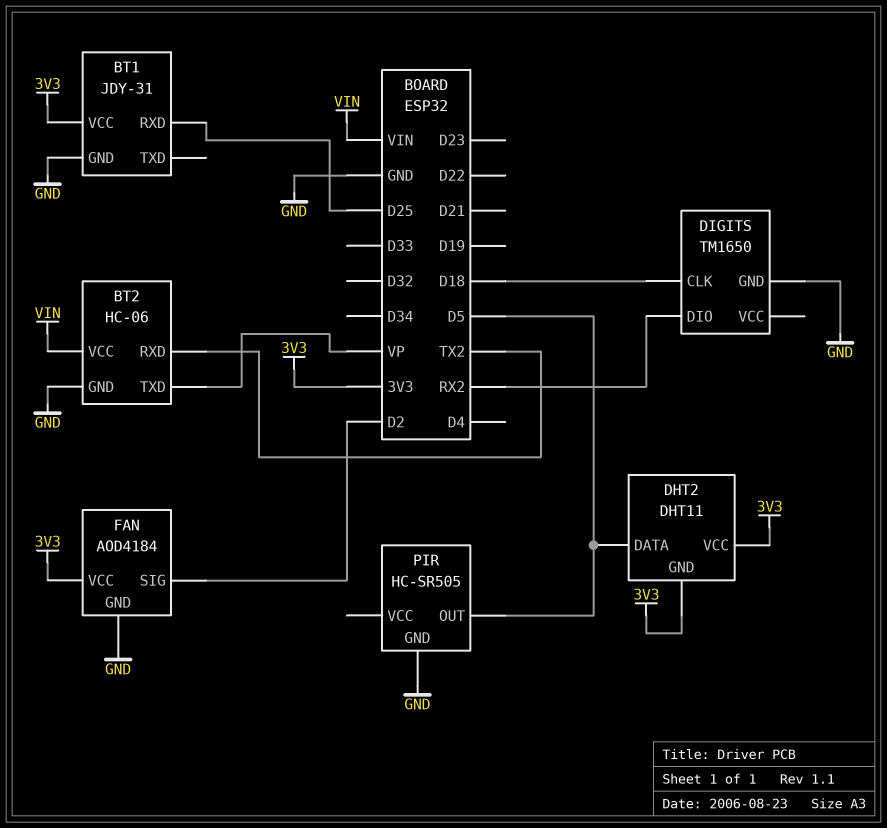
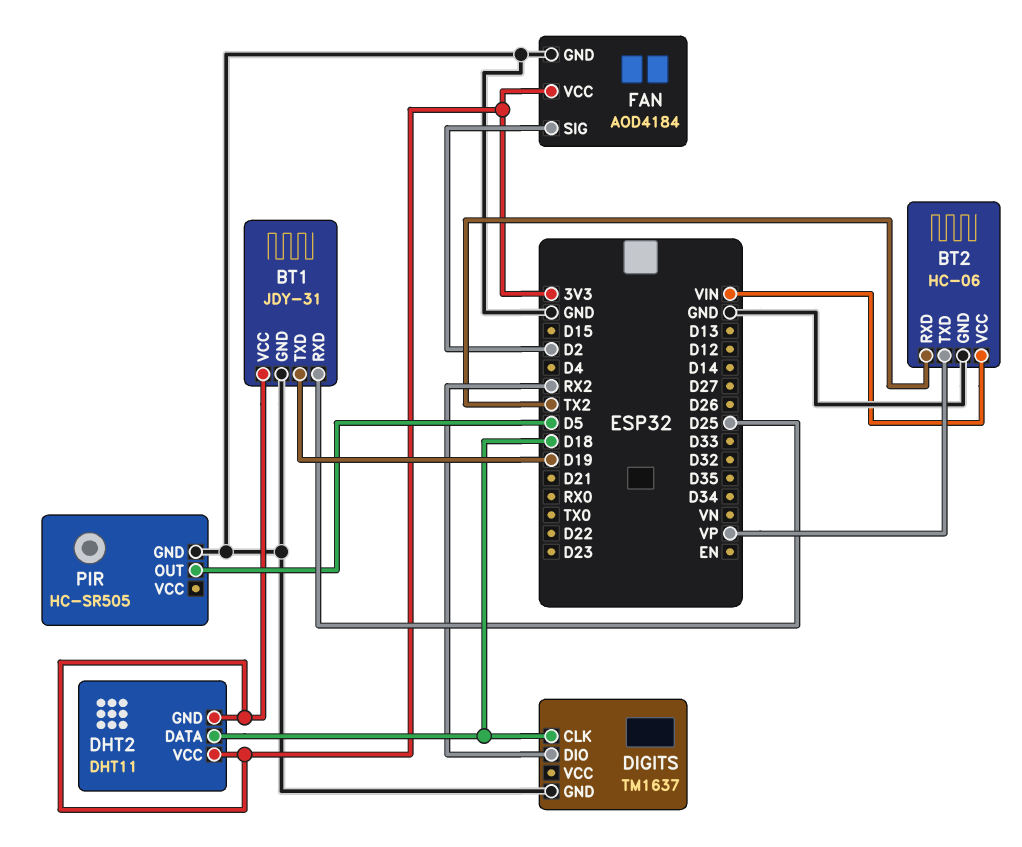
BT1 pin TXD: none -> D19
DHT2 pin DATA: D5 -> D18
DIGITS: TM1650 -> TM1637

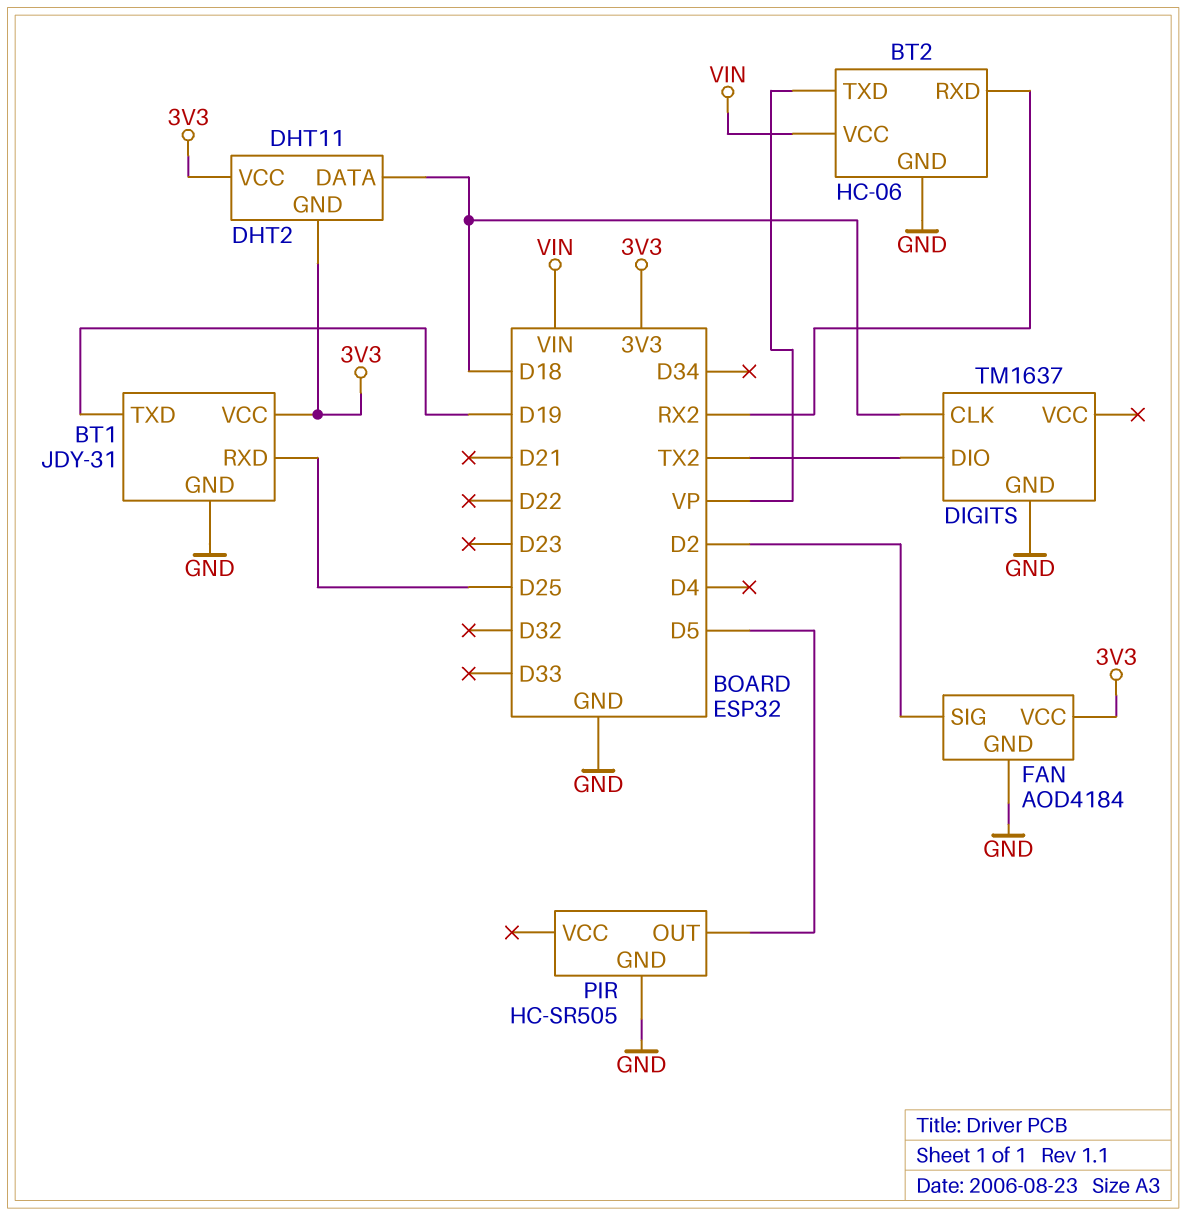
BT2 pin RXD: TX2 -> RX2
DIGITS pin DIO: RX2 -> TX2

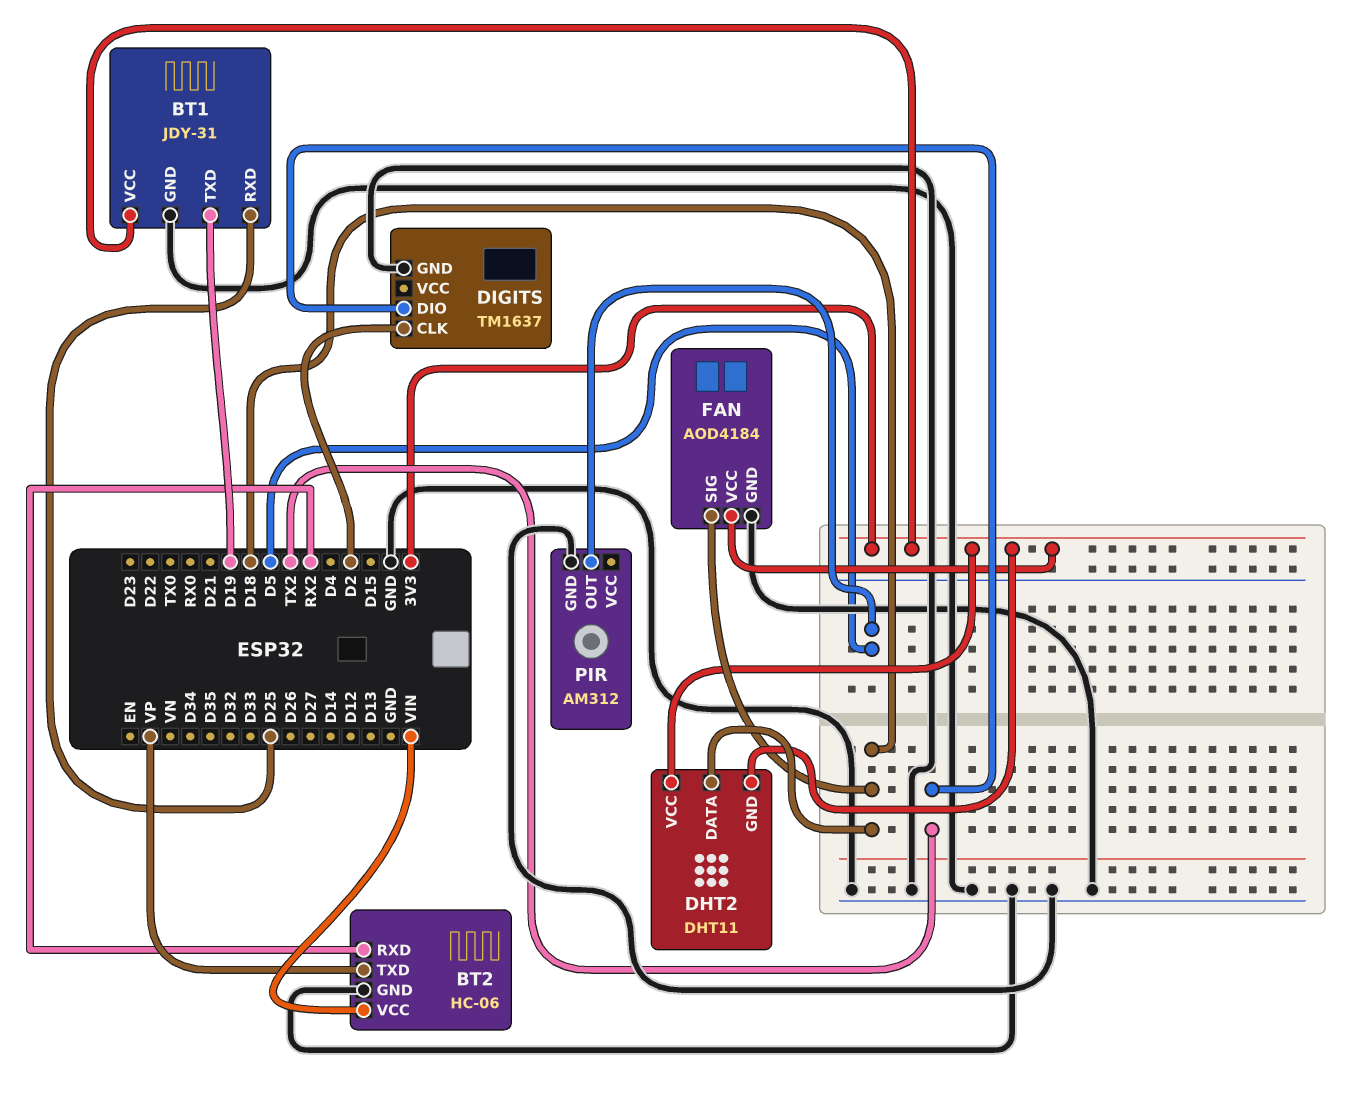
DIGITS pin CLK: D18 -> D2
FAN pin SIG: D2 -> D18
PIR: HC-SR505 -> AM312

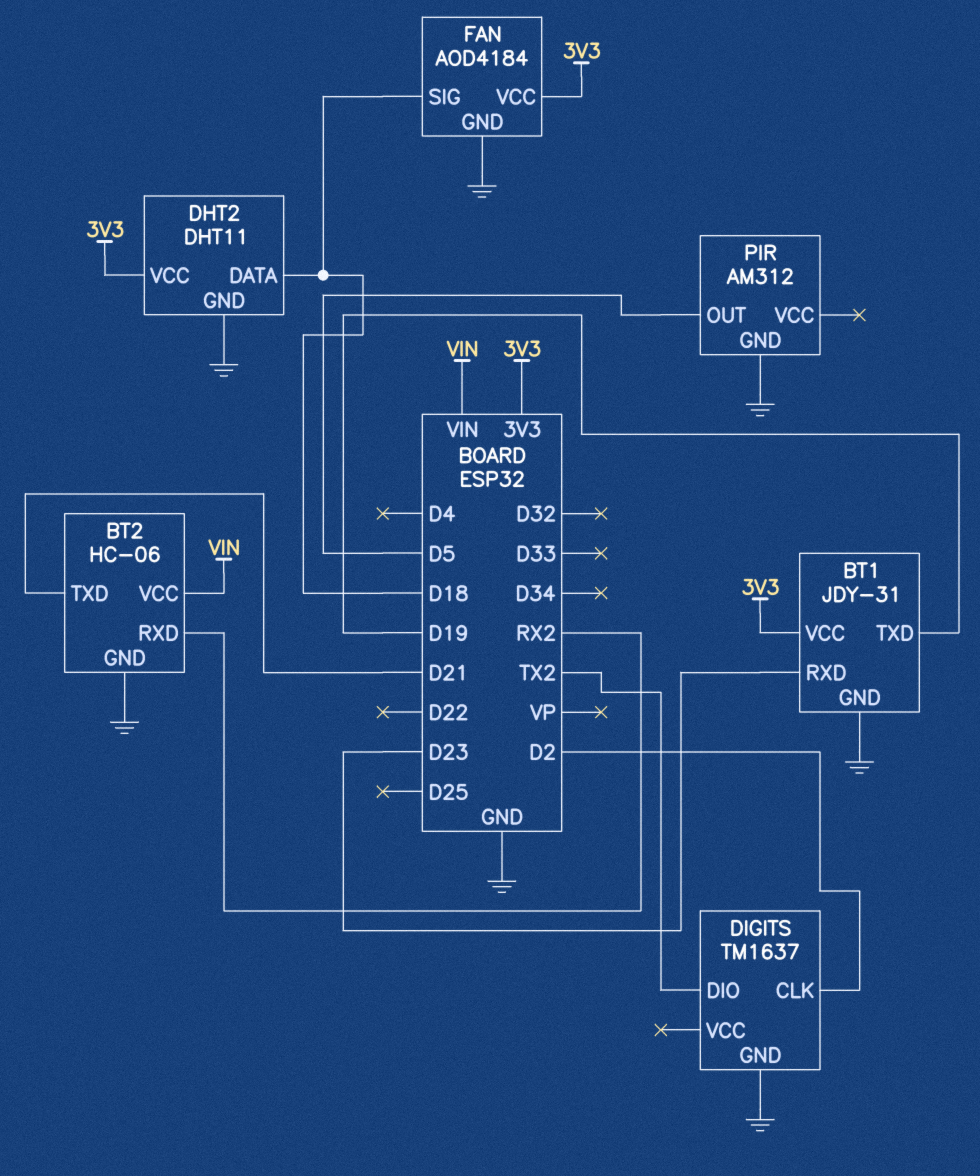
BT1 pin RXD: D25 -> D23
BT2 pin TXD: VP -> D21
DHT2 pin GND: 3V3 -> GND

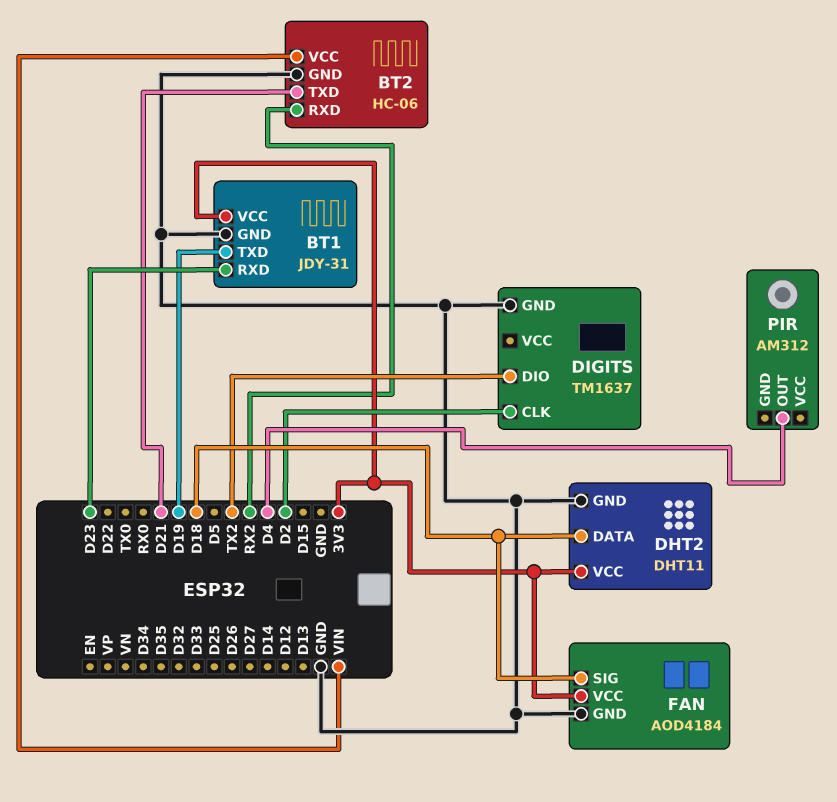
PIR pin GND: GND -> none
PIR pin OUT: D5 -> D4

